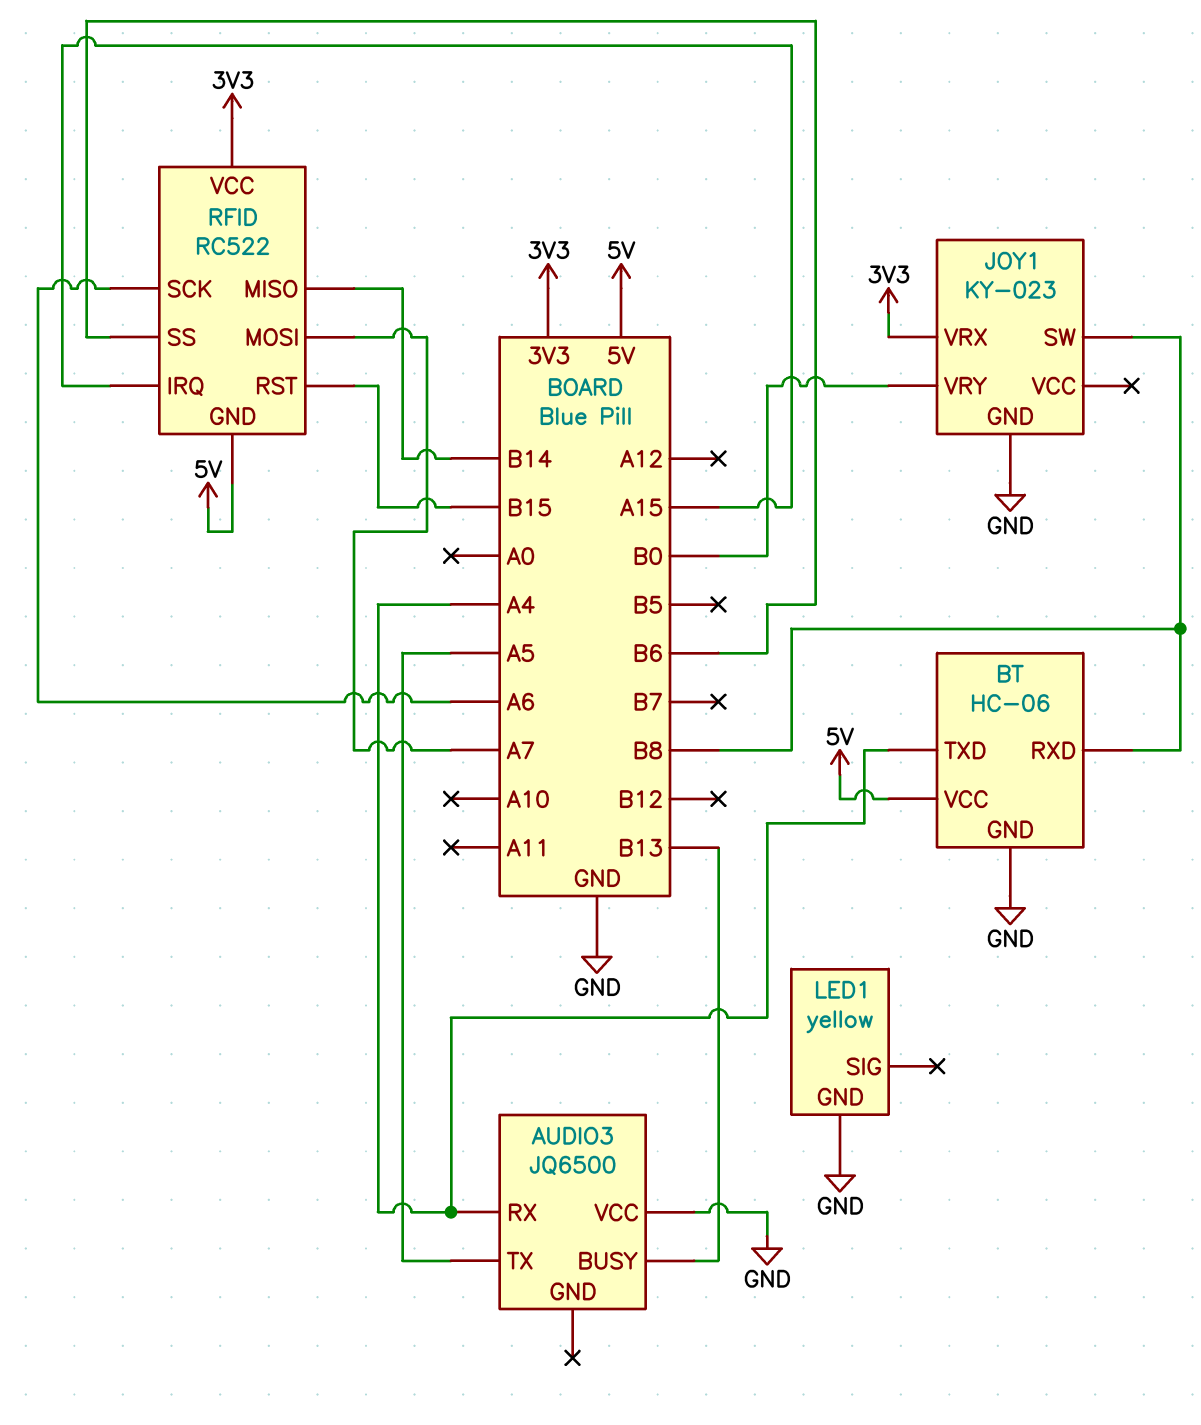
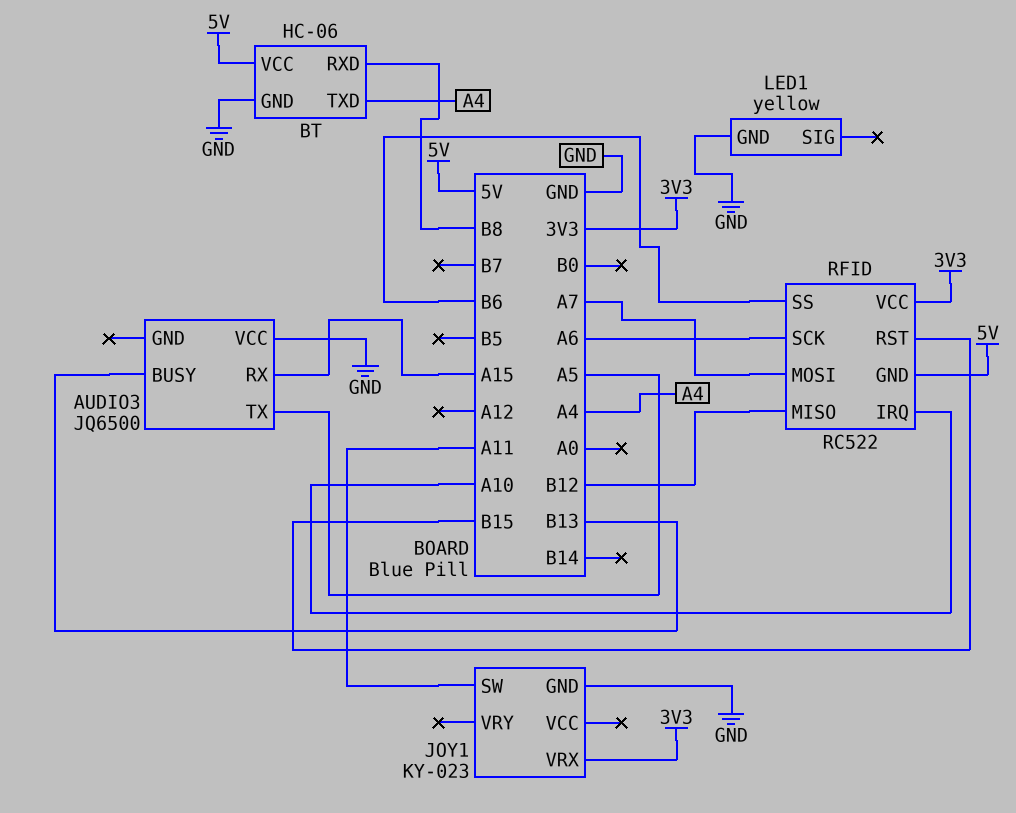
AUDIO3 pin RX: A4 -> A15
JOY1 pin SW: B8 -> A11
JOY1 pin VRY: B0 -> none
RFID pin IRQ: A15 -> A10
RFID pin MISO: B14 -> B12

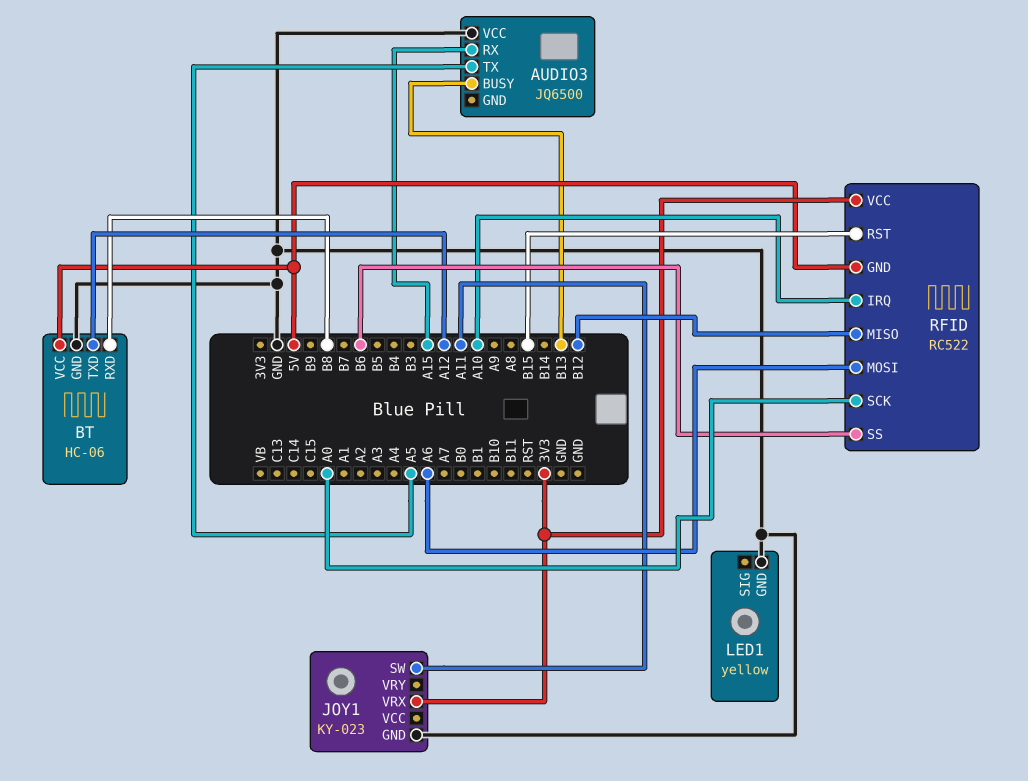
BT pin TXD: A4 -> A12
RFID pin MOSI: A7 -> A6
RFID pin SCK: A6 -> A0

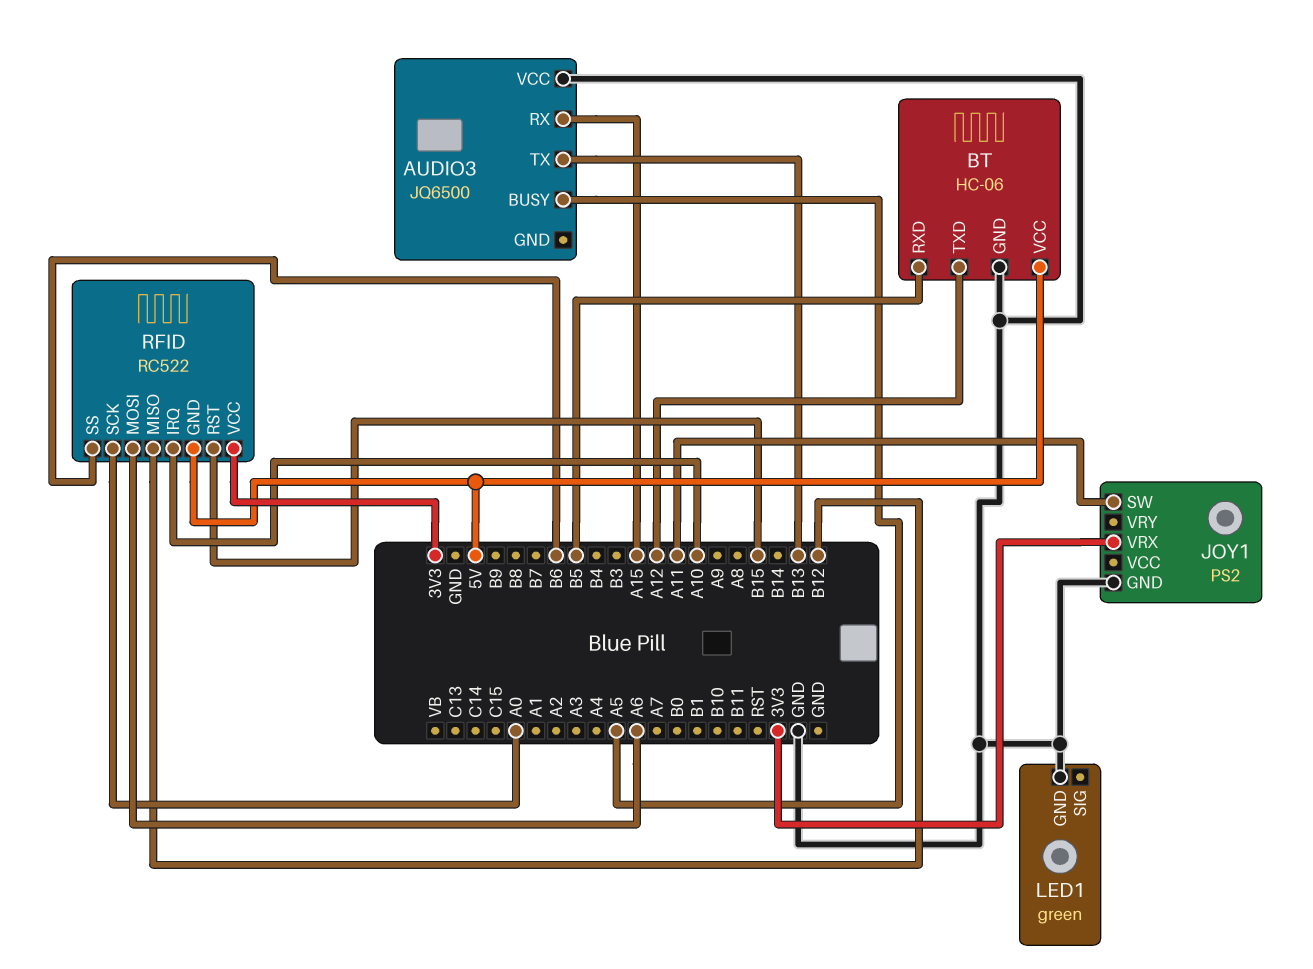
AUDIO3 pin BUSY: B13 -> A5
AUDIO3 pin TX: A5 -> B13
BT pin RXD: B8 -> B5
JOY1: KY-023 -> PS2
LED1: yellow -> green

